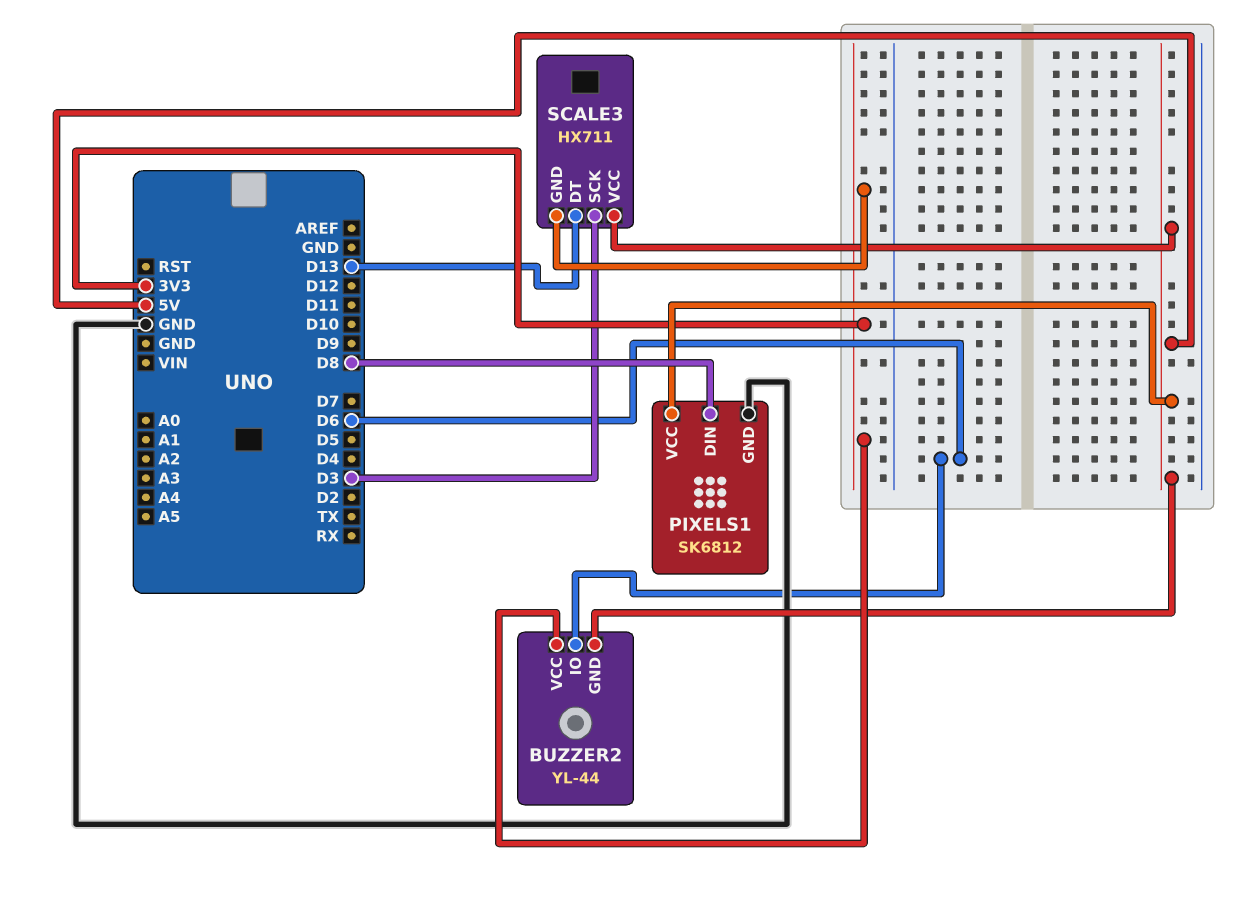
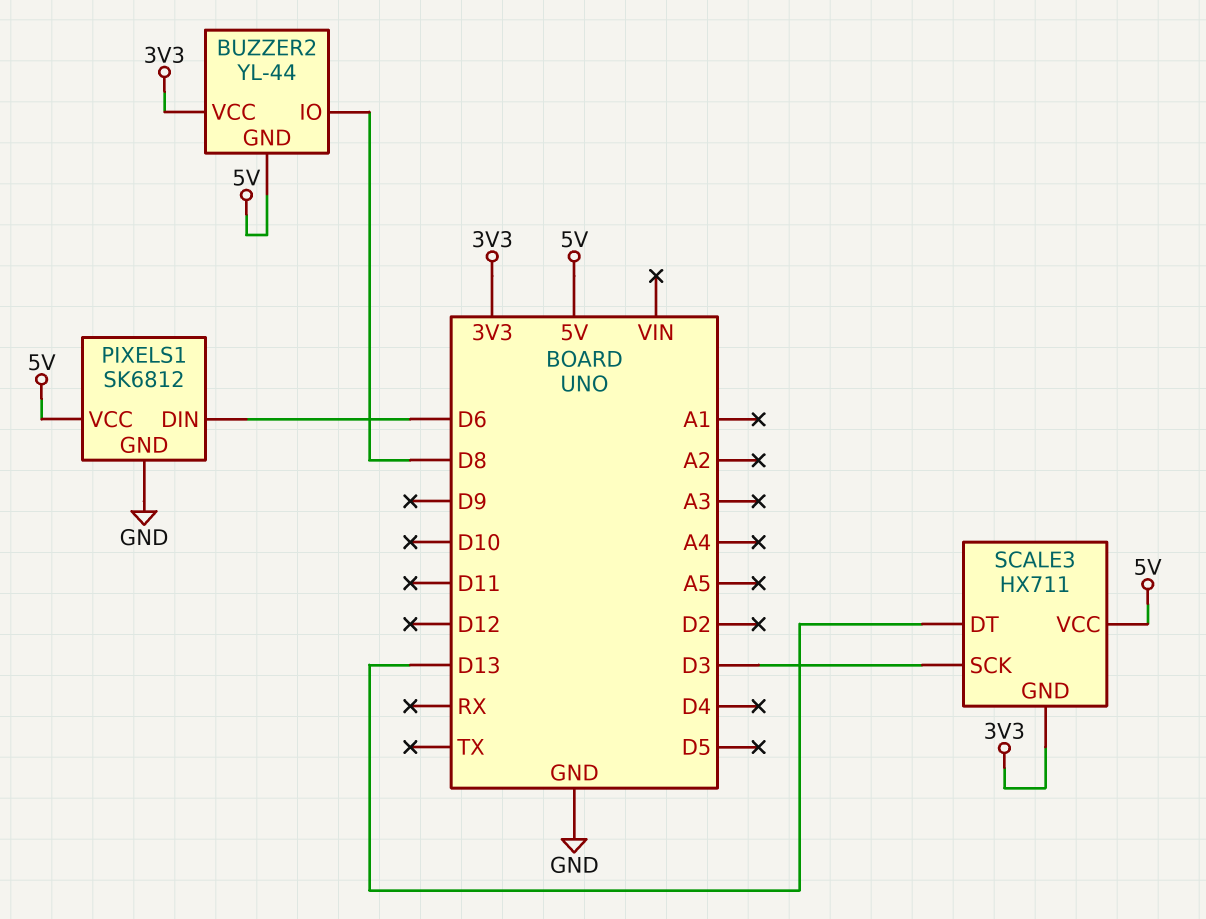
BUZZER2 pin IO: D6 -> D8
PIXELS1 pin DIN: D8 -> D6

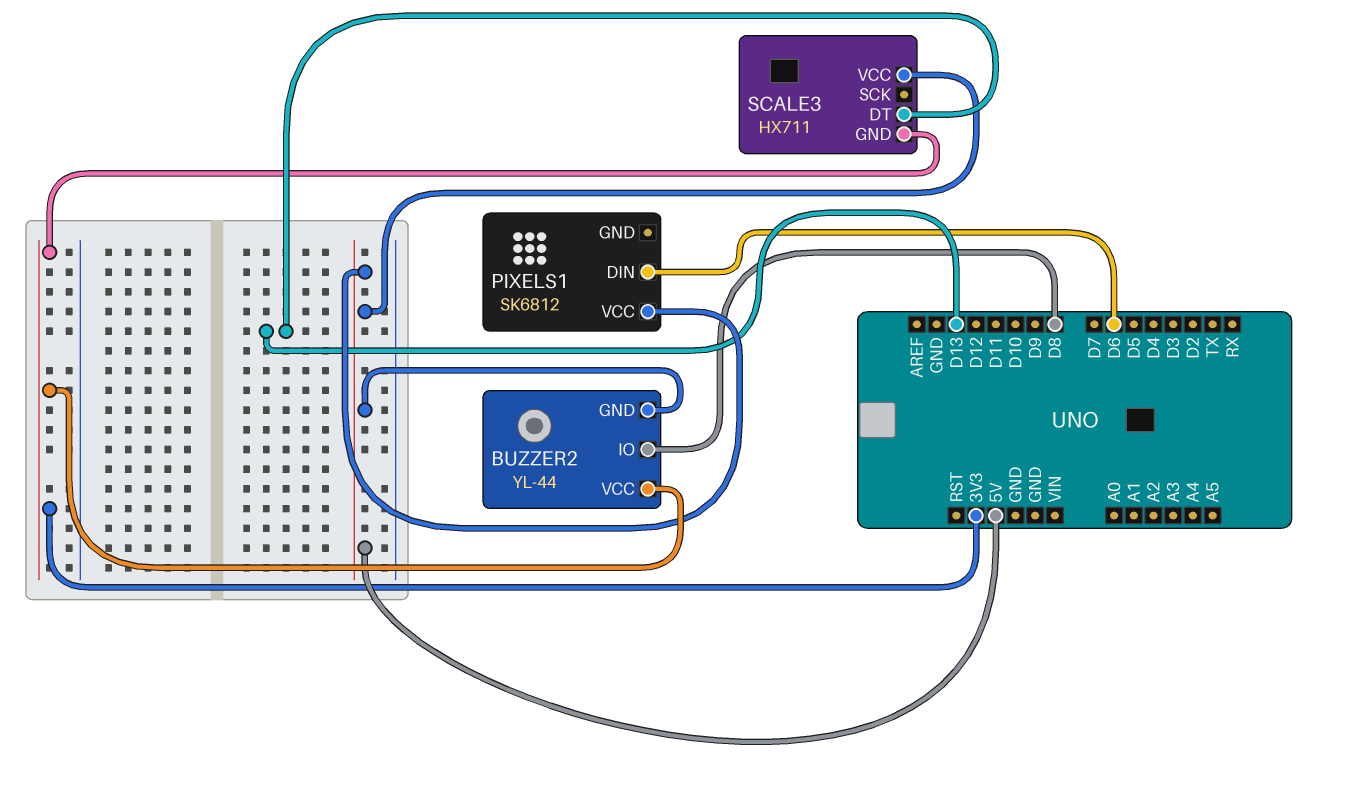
PIXELS1 pin GND: GND -> none
SCALE3 pin SCK: D3 -> none

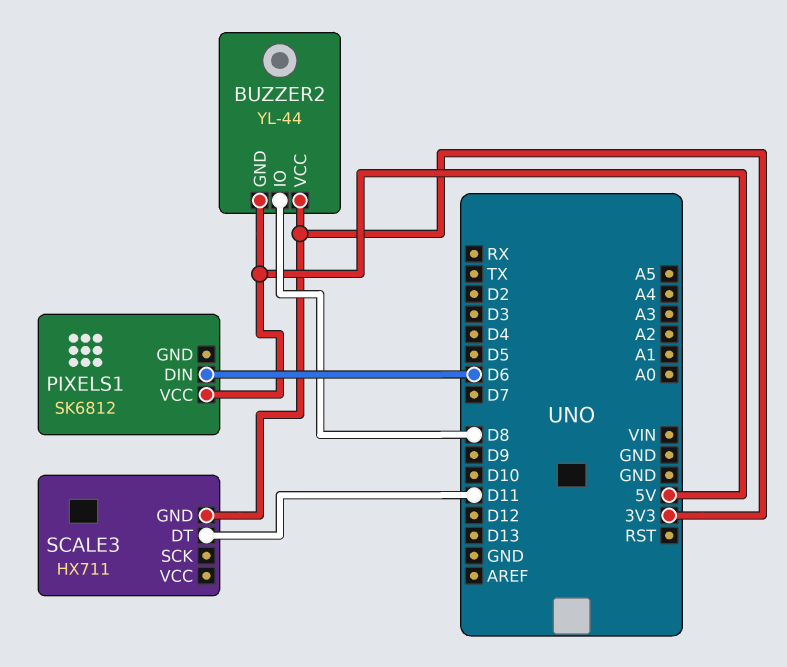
SCALE3 pin DT: D13 -> D11
SCALE3 pin VCC: 5V -> none

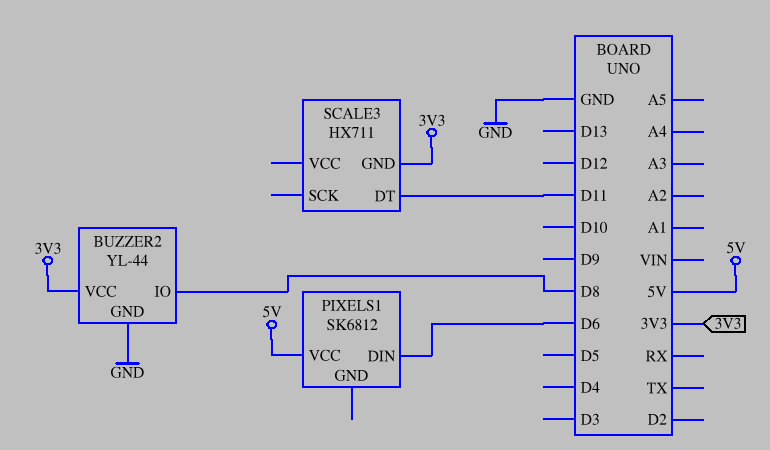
BUZZER2 pin GND: 5V -> GND

